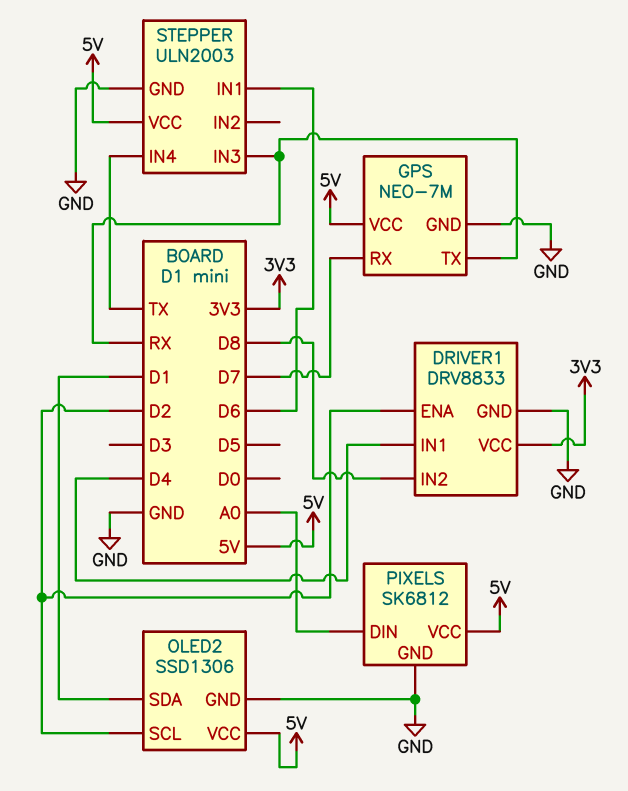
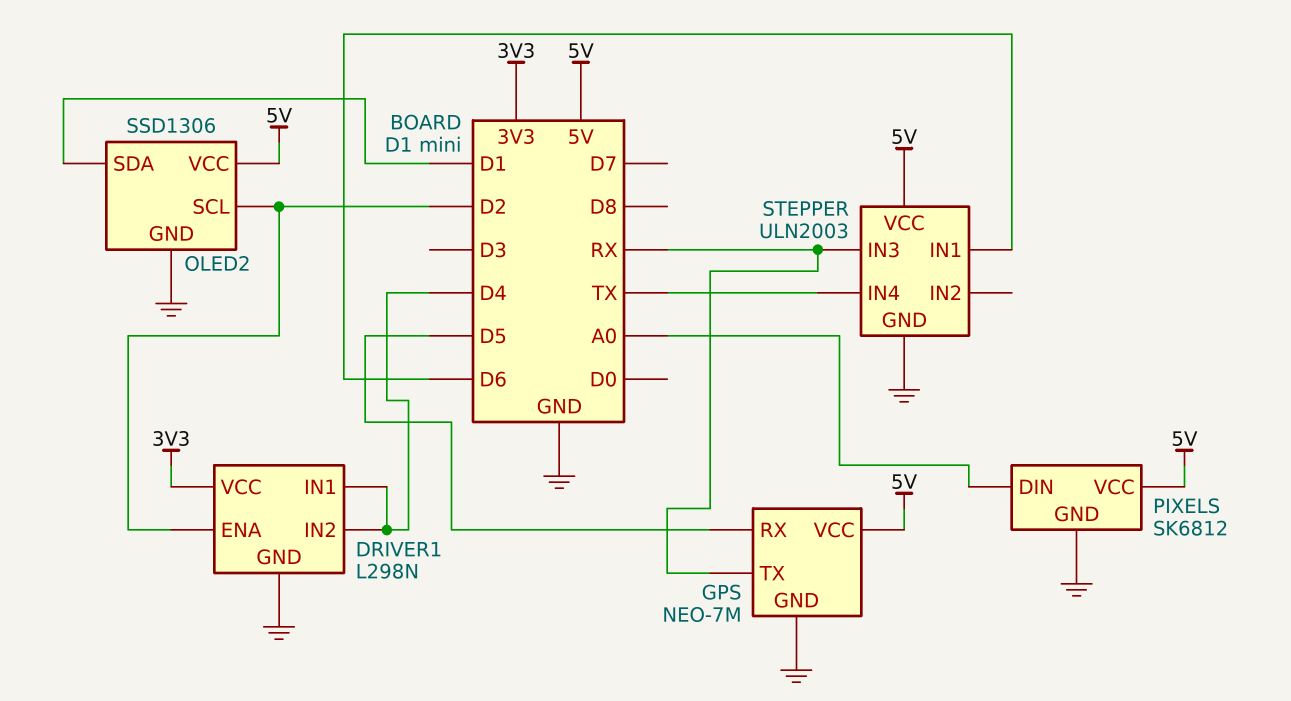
DRIVER1: DRV8833 -> L298N
DRIVER1 pin IN2: D8 -> D4
GPS pin RX: D7 -> D5

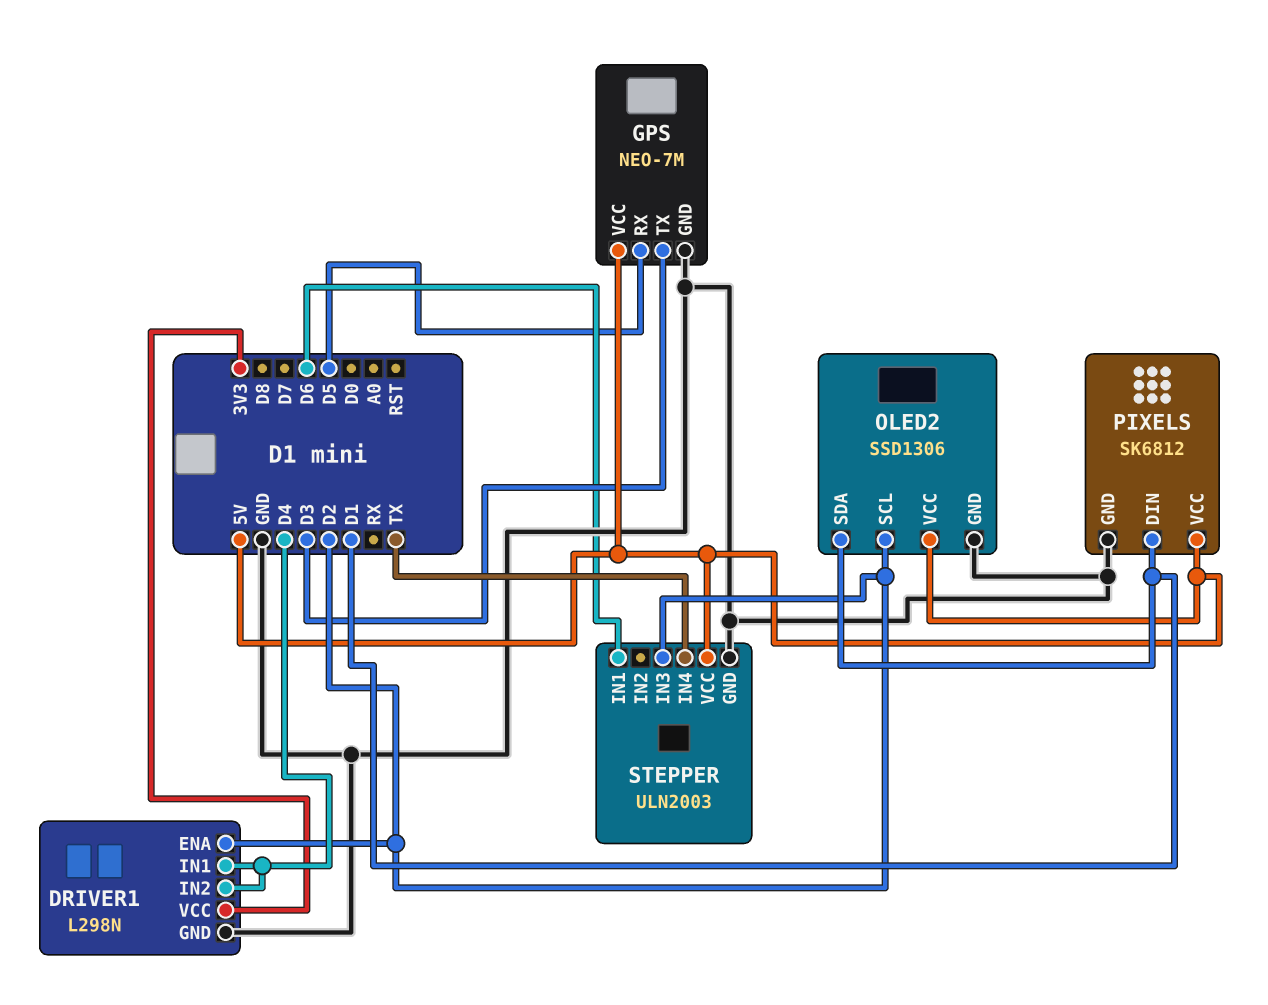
GPS pin TX: RX -> D3
PIXELS pin DIN: A0 -> D1
STEPPER pin IN3: RX -> D2

